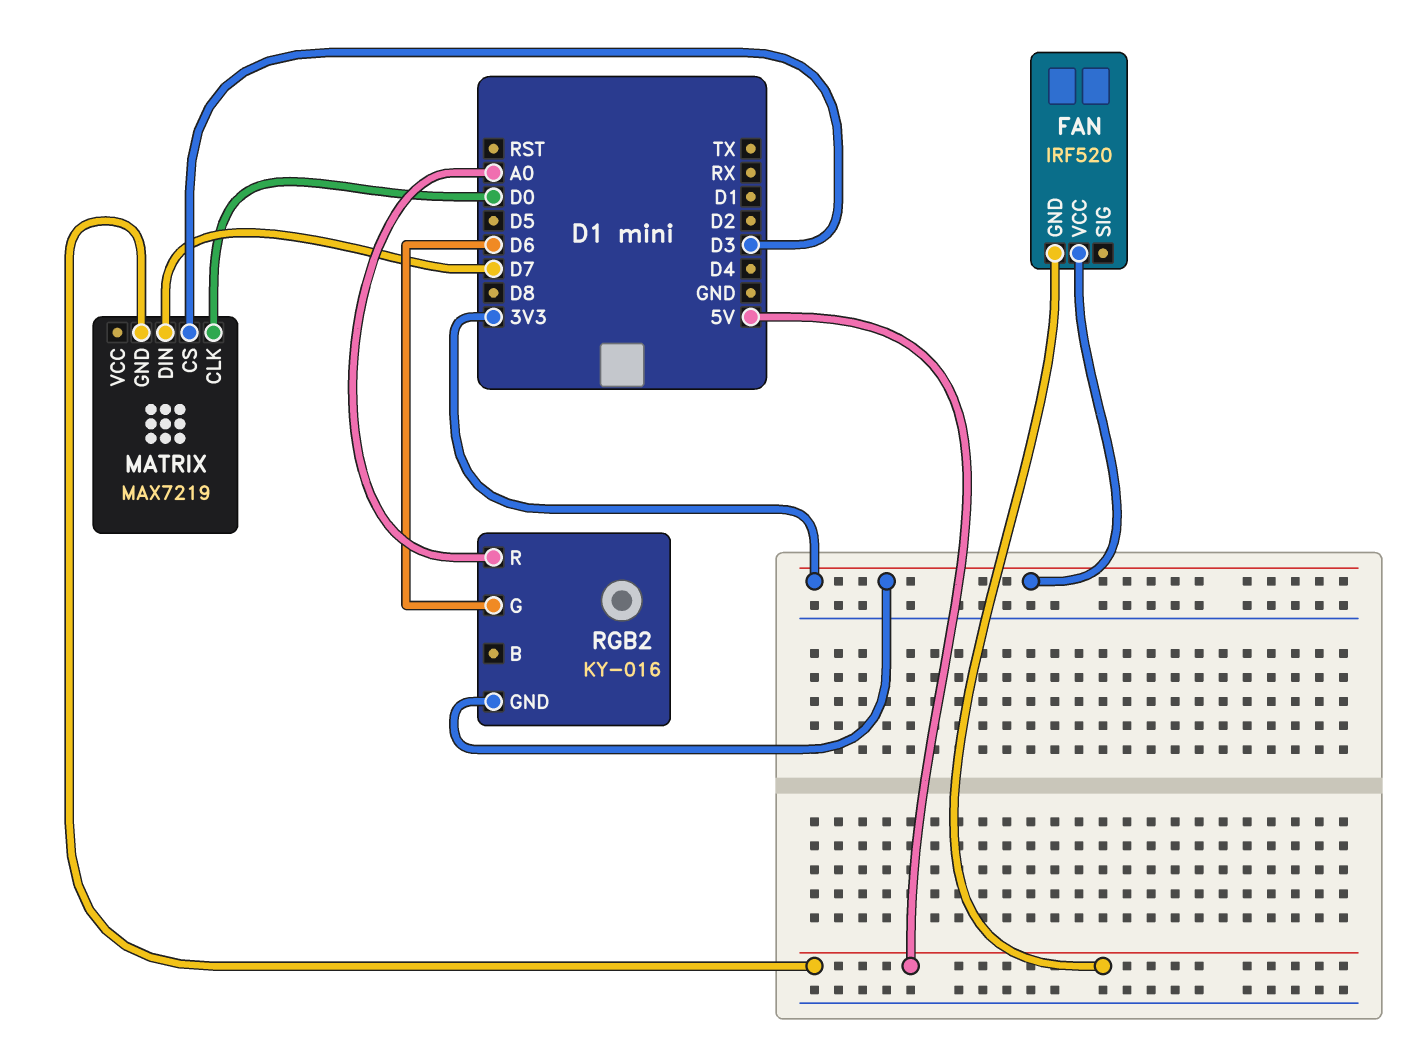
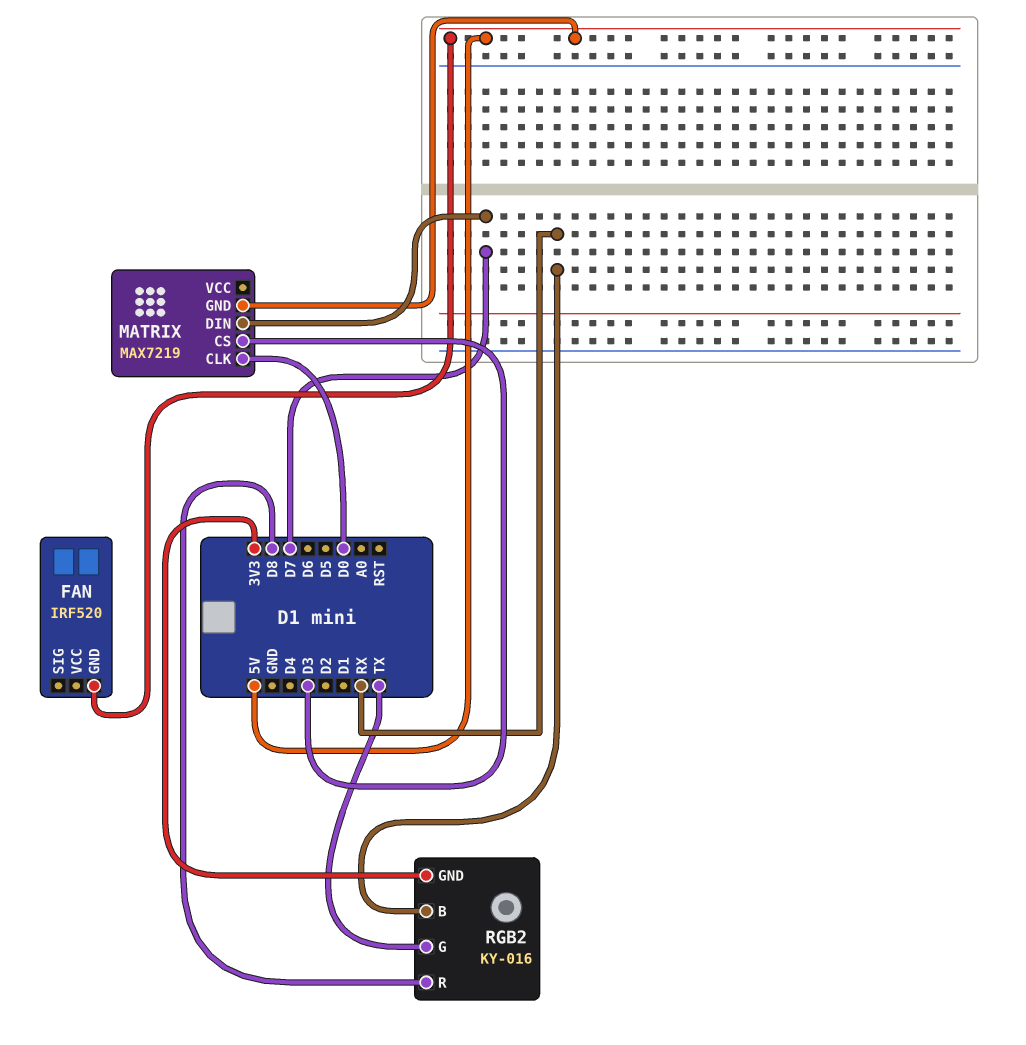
FAN pin VCC: 3V3 -> none
RGB2 pin B: none -> RX
RGB2 pin G: D6 -> TX
RGB2 pin R: A0 -> D8

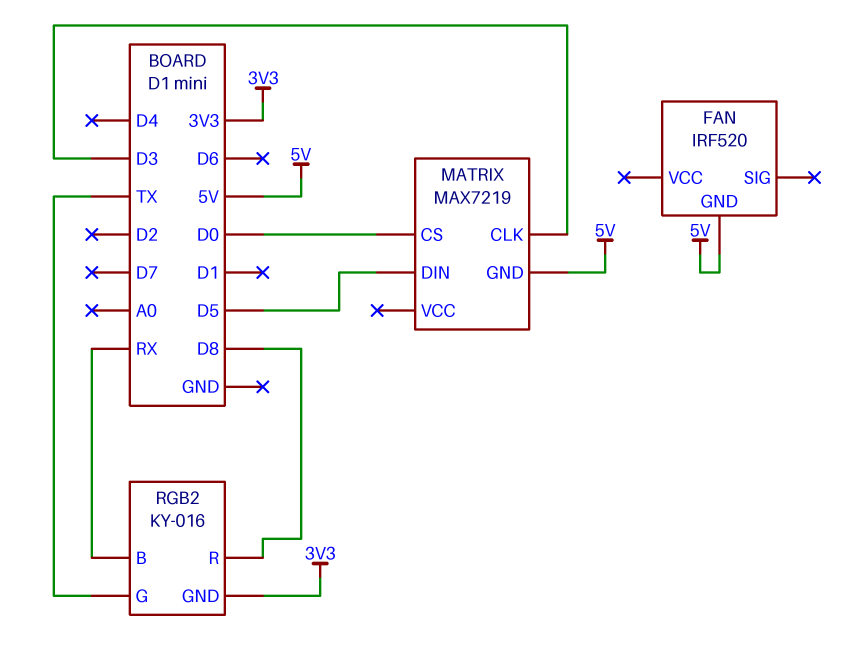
MATRIX pin CLK: D0 -> D3
MATRIX pin CS: D3 -> D0
MATRIX pin DIN: D7 -> D5

